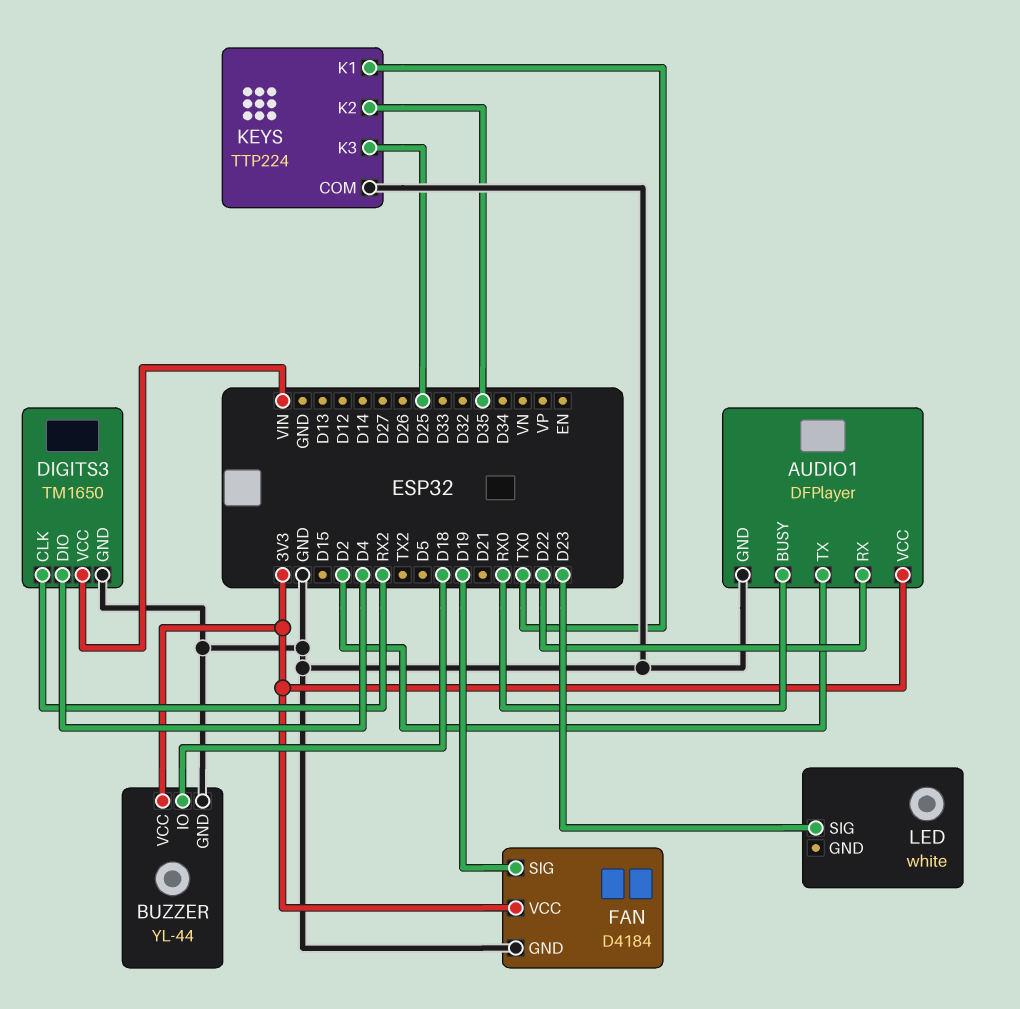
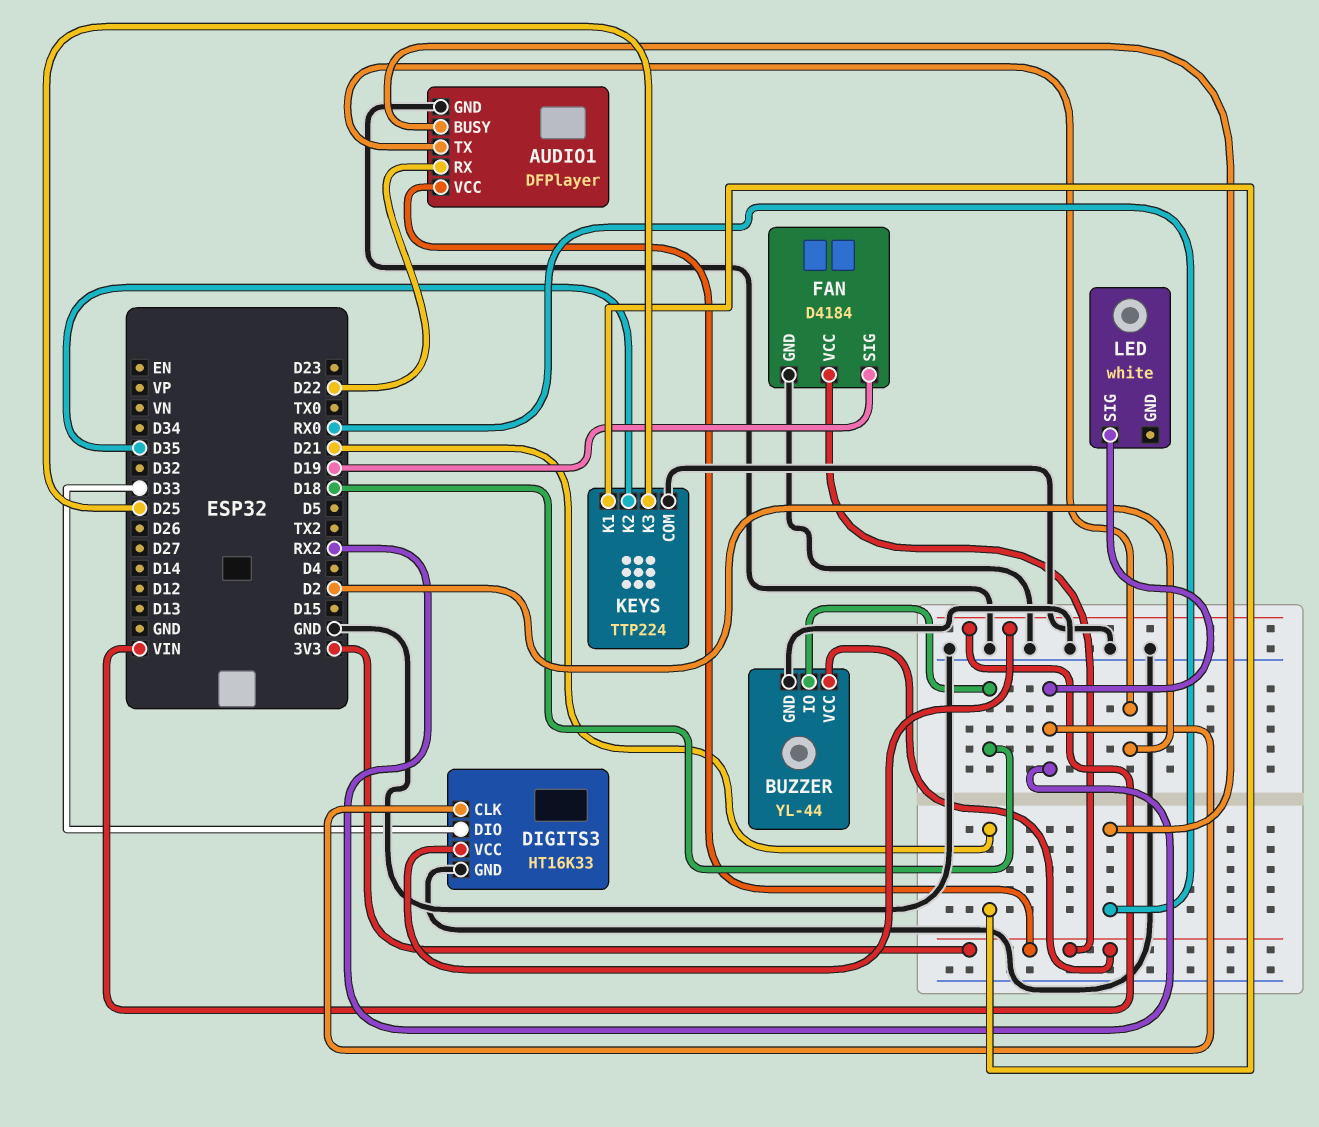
DIGITS3: TM1650 -> HT16K33
DIGITS3 pin DIO: D4 -> D33
KEYS pin K1: TX0 -> D21
LED pin SIG: D23 -> RX2

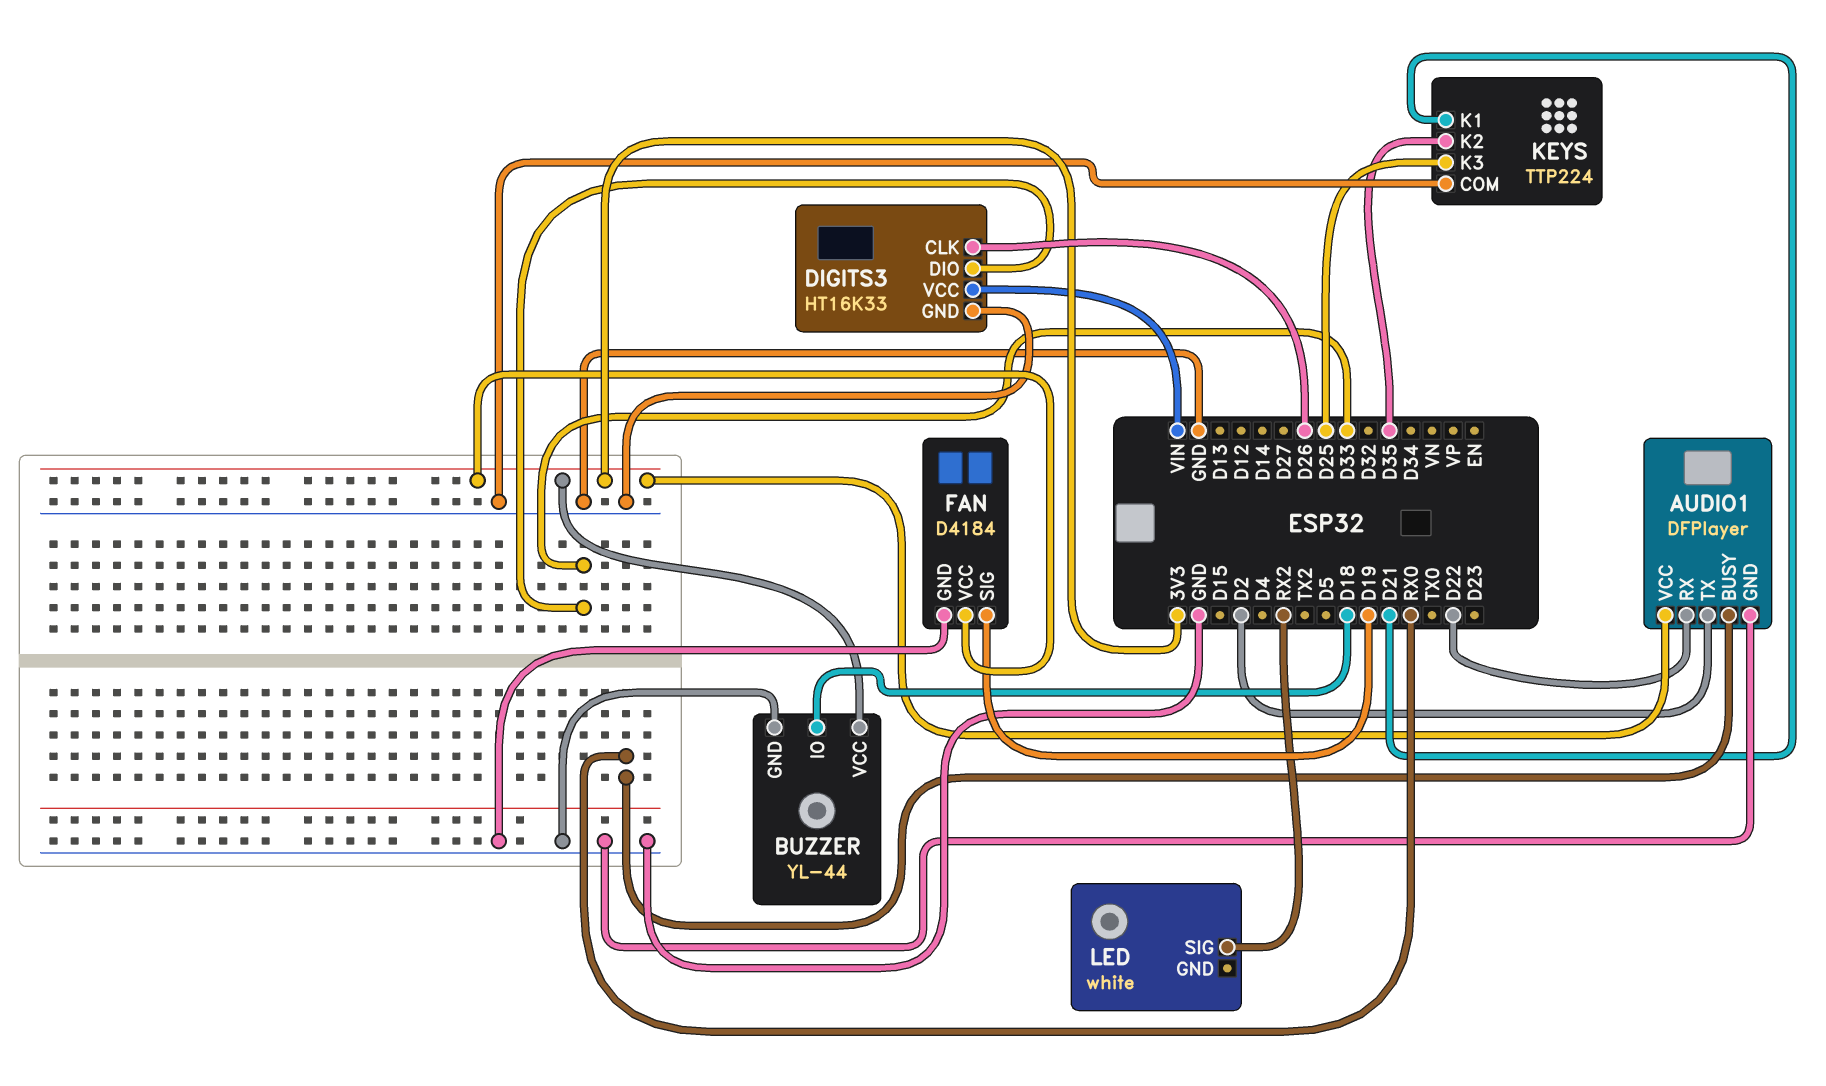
DIGITS3 pin CLK: RX2 -> D26

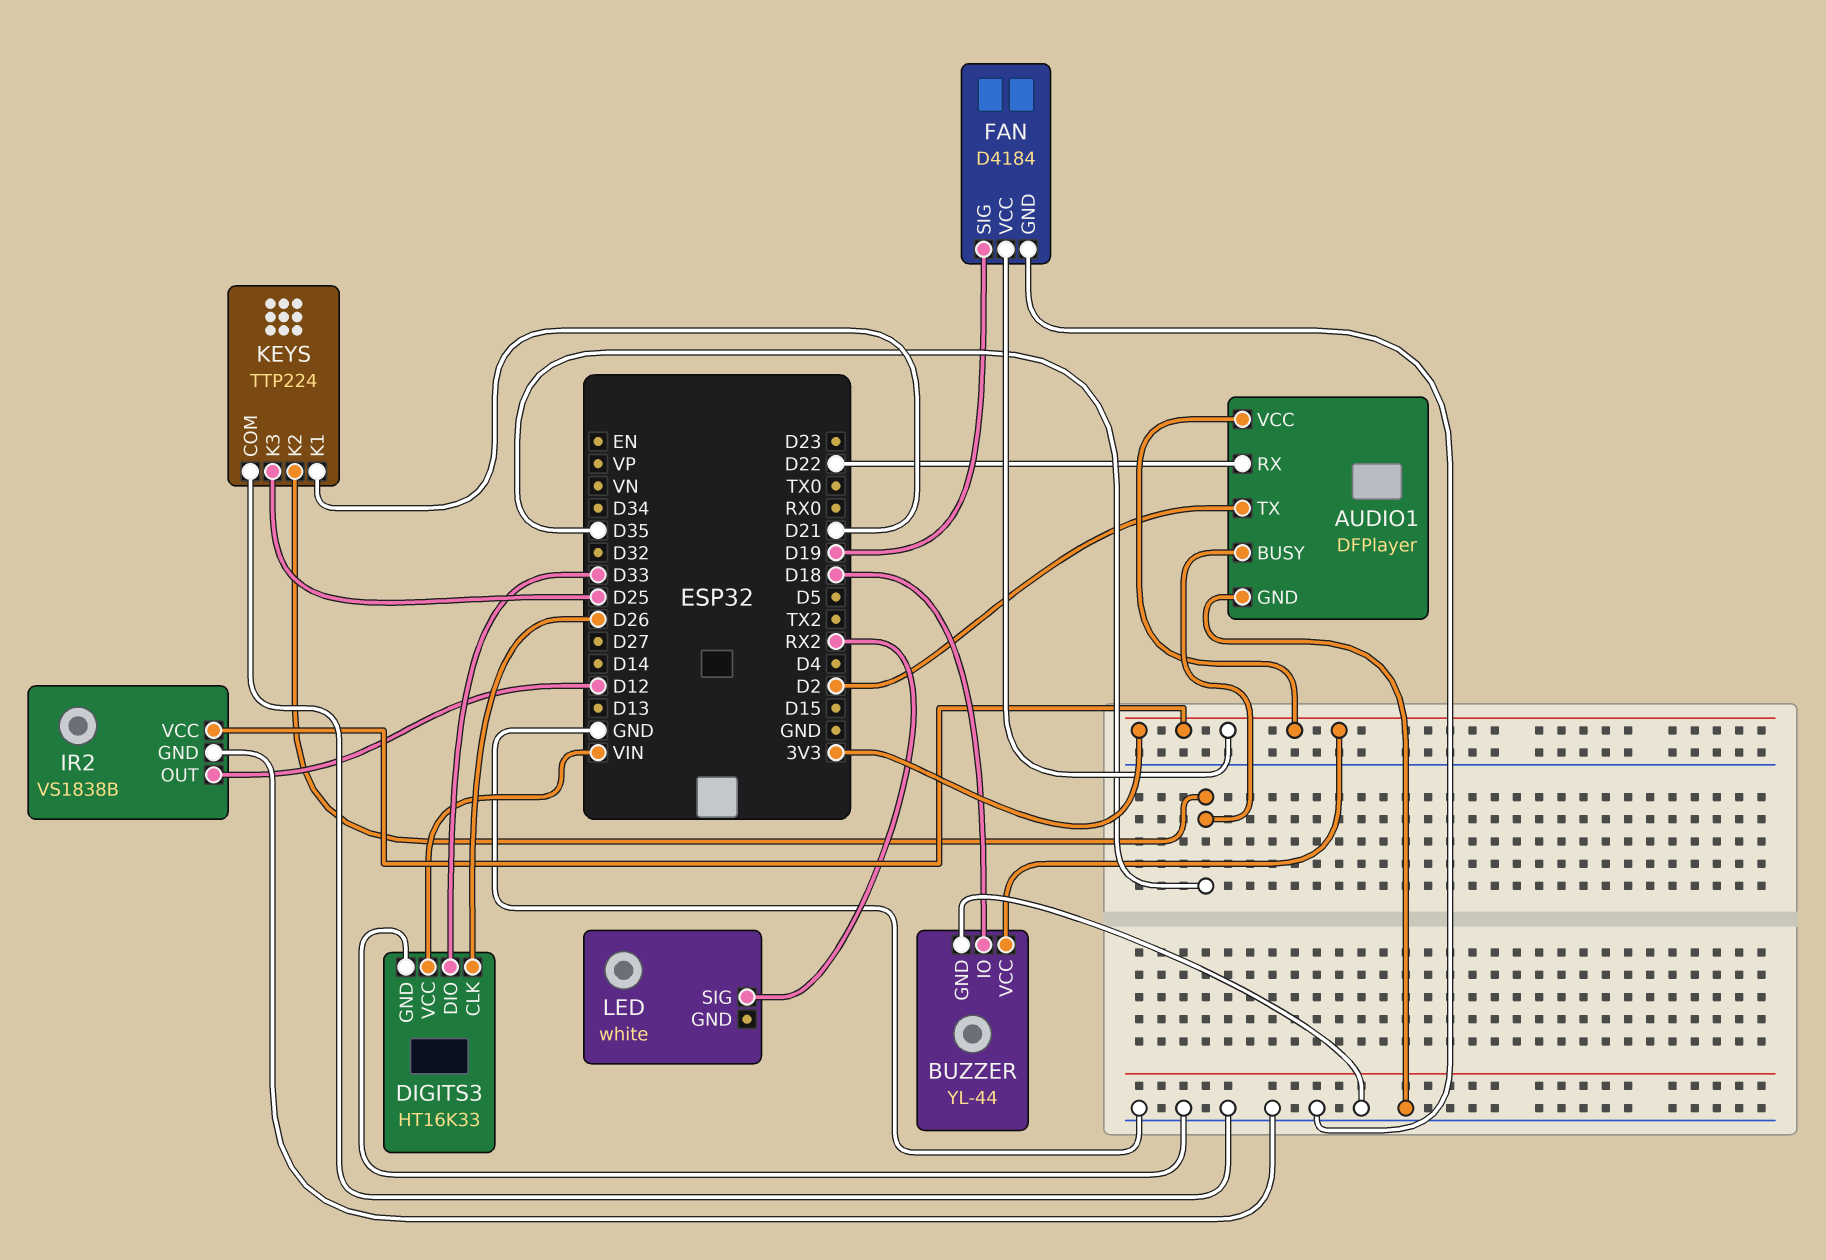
AUDIO1 pin BUSY: RX0 -> D35
IR2: none -> VS1838B
IR2 pin GND: none -> GND
IR2 pin OUT: none -> D12
IR2 pin VCC: none -> 3V3

